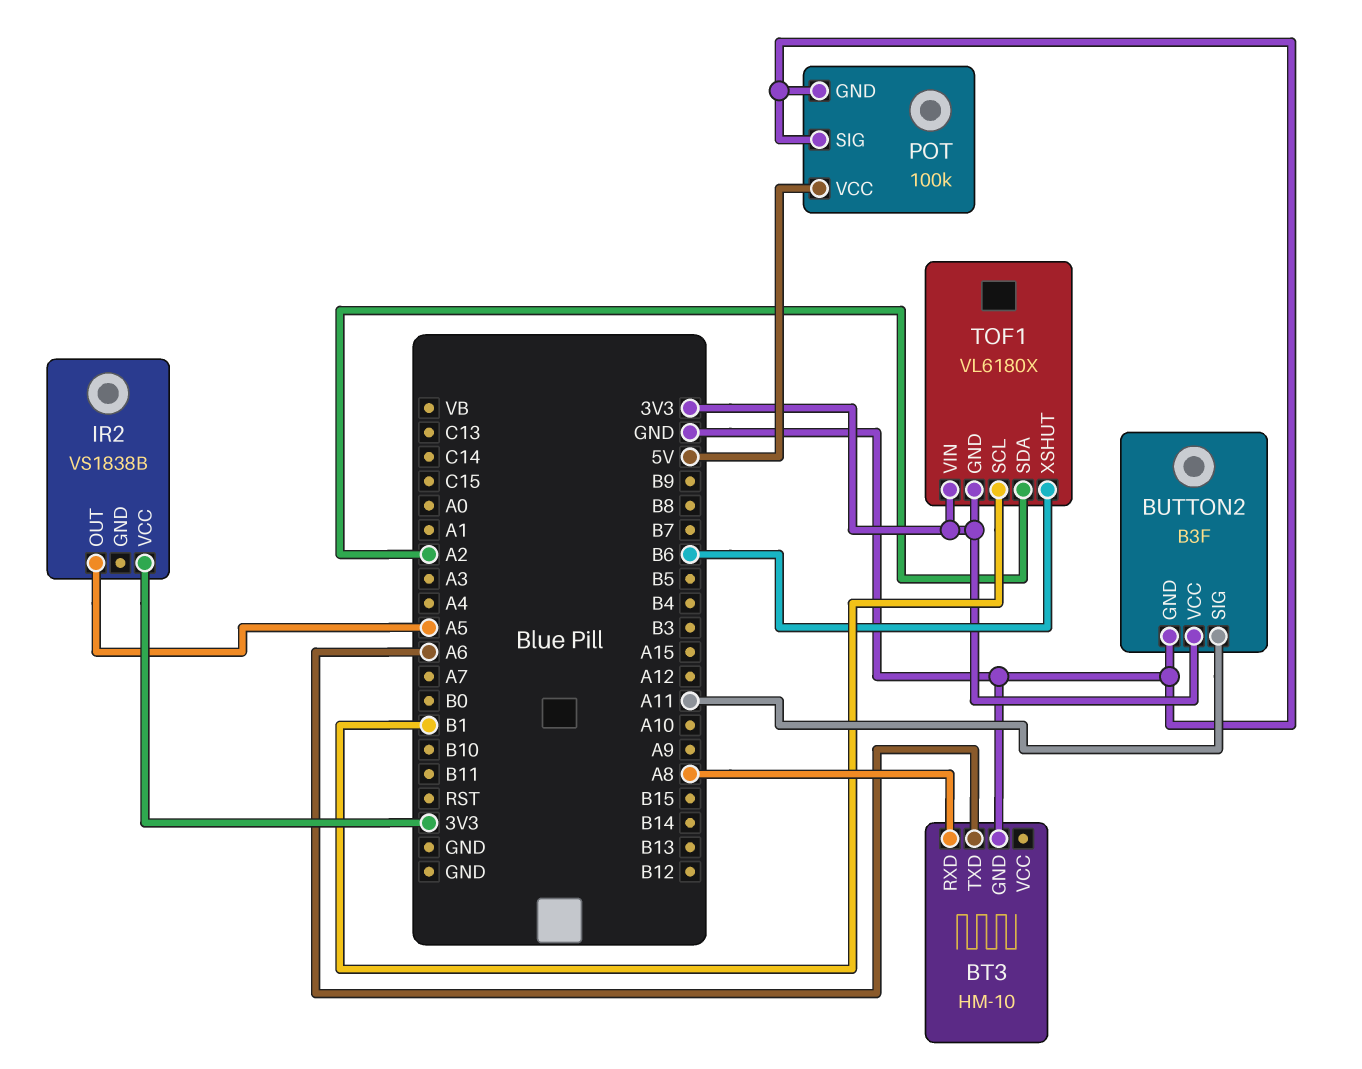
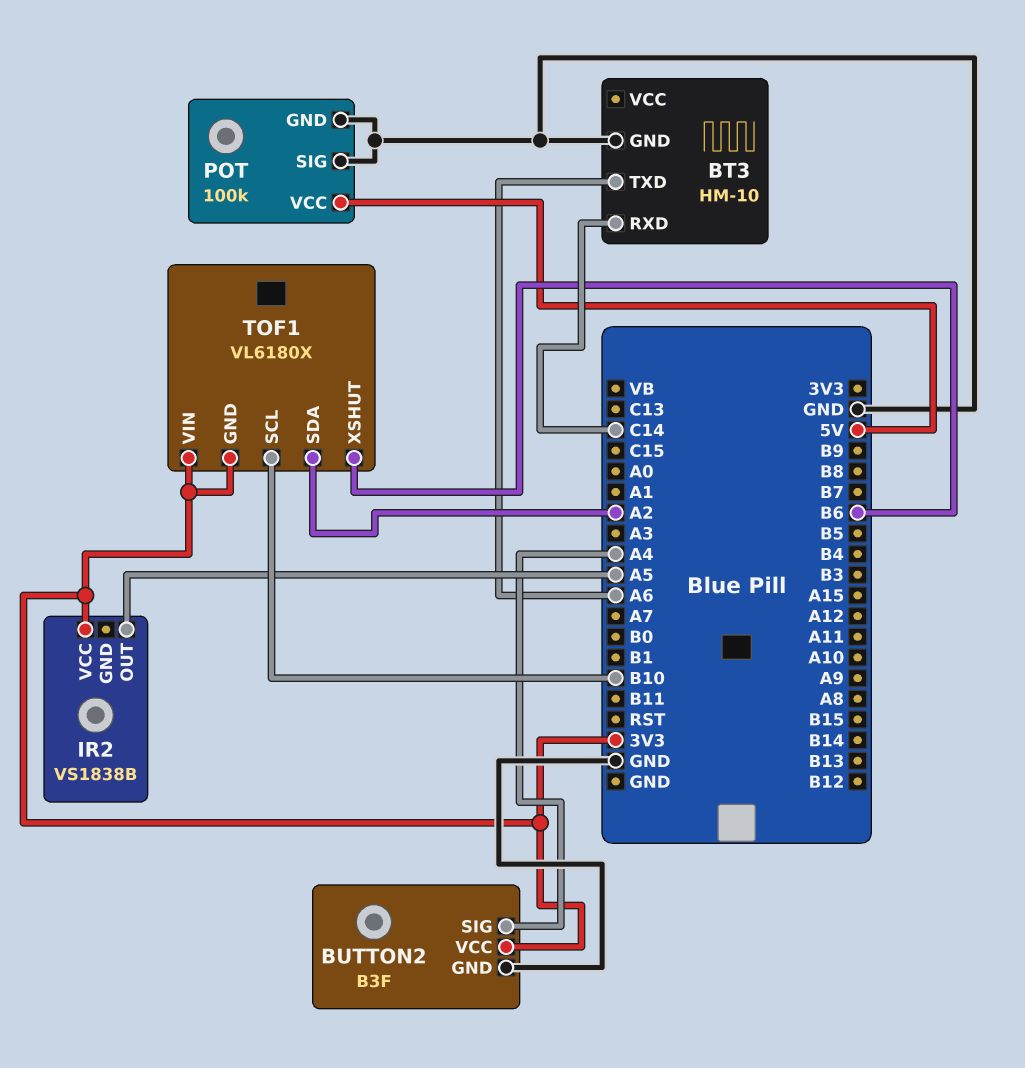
BT3 pin RXD: A8 -> C14
BUTTON2 pin SIG: A11 -> A4
TOF1 pin SCL: B1 -> B10

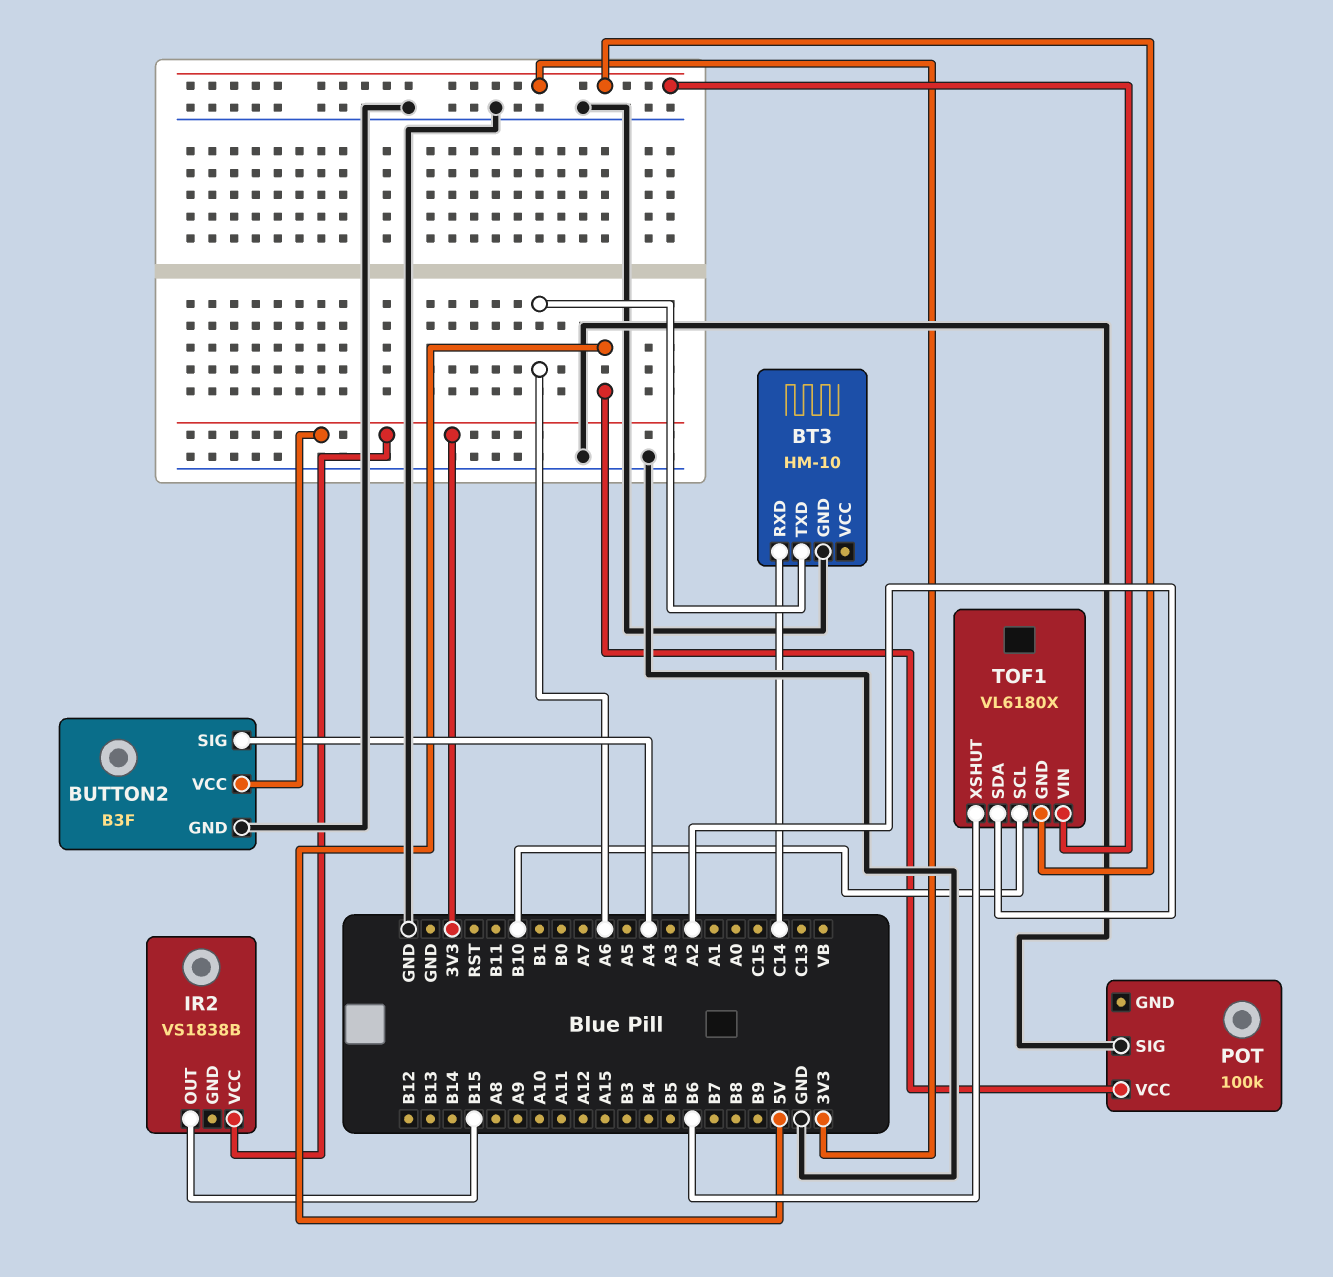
IR2 pin OUT: A5 -> B15
POT pin GND: GND -> none

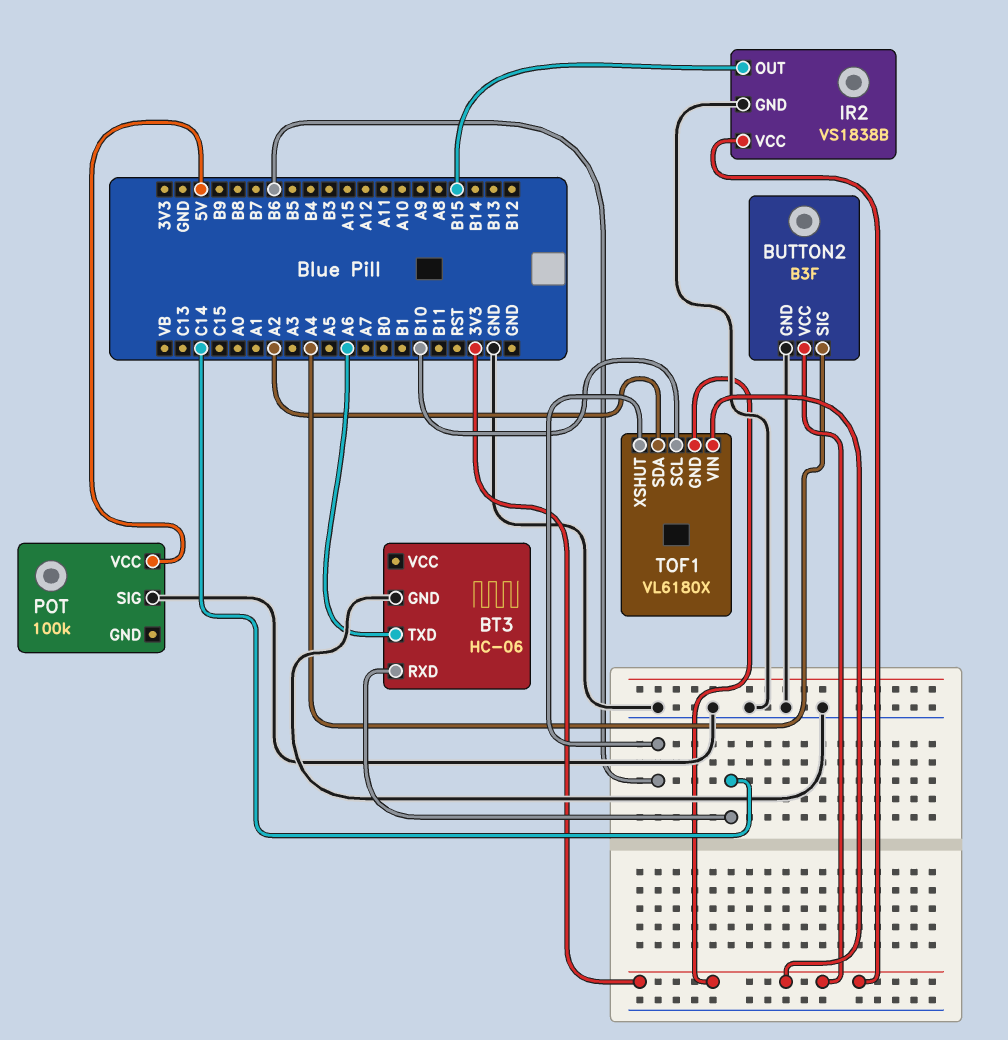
BT3: HM-10 -> HC-06
IR2 pin GND: none -> GND

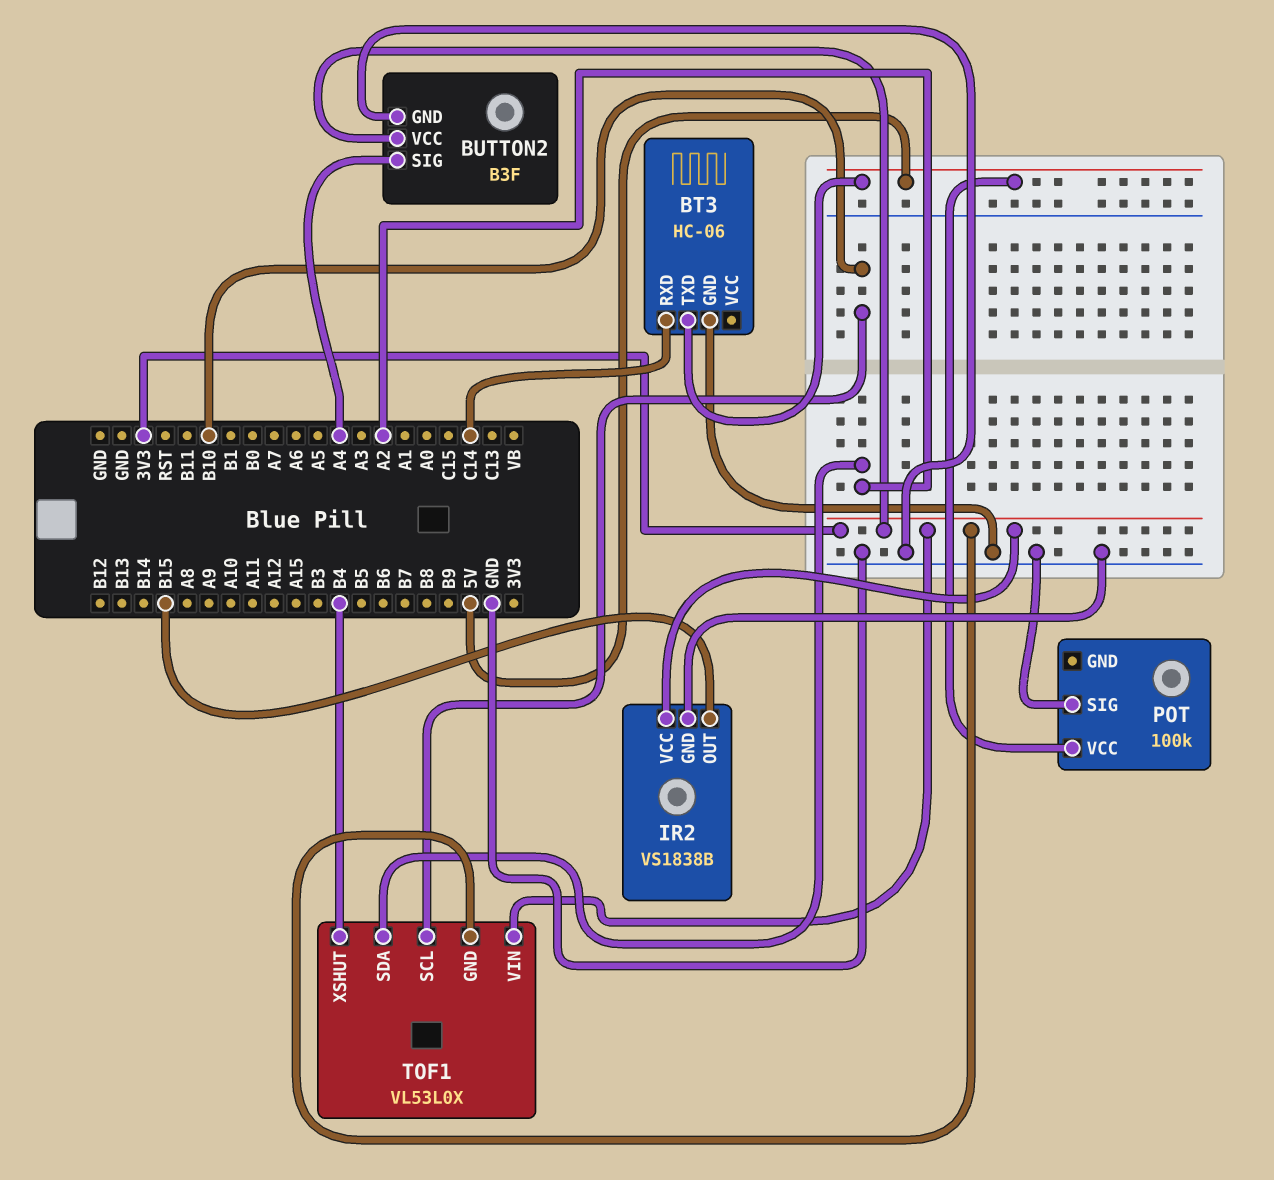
BT3 pin TXD: A6 -> 5V
TOF1: VL6180X -> VL53L0X
TOF1 pin XSHUT: B6 -> B4

